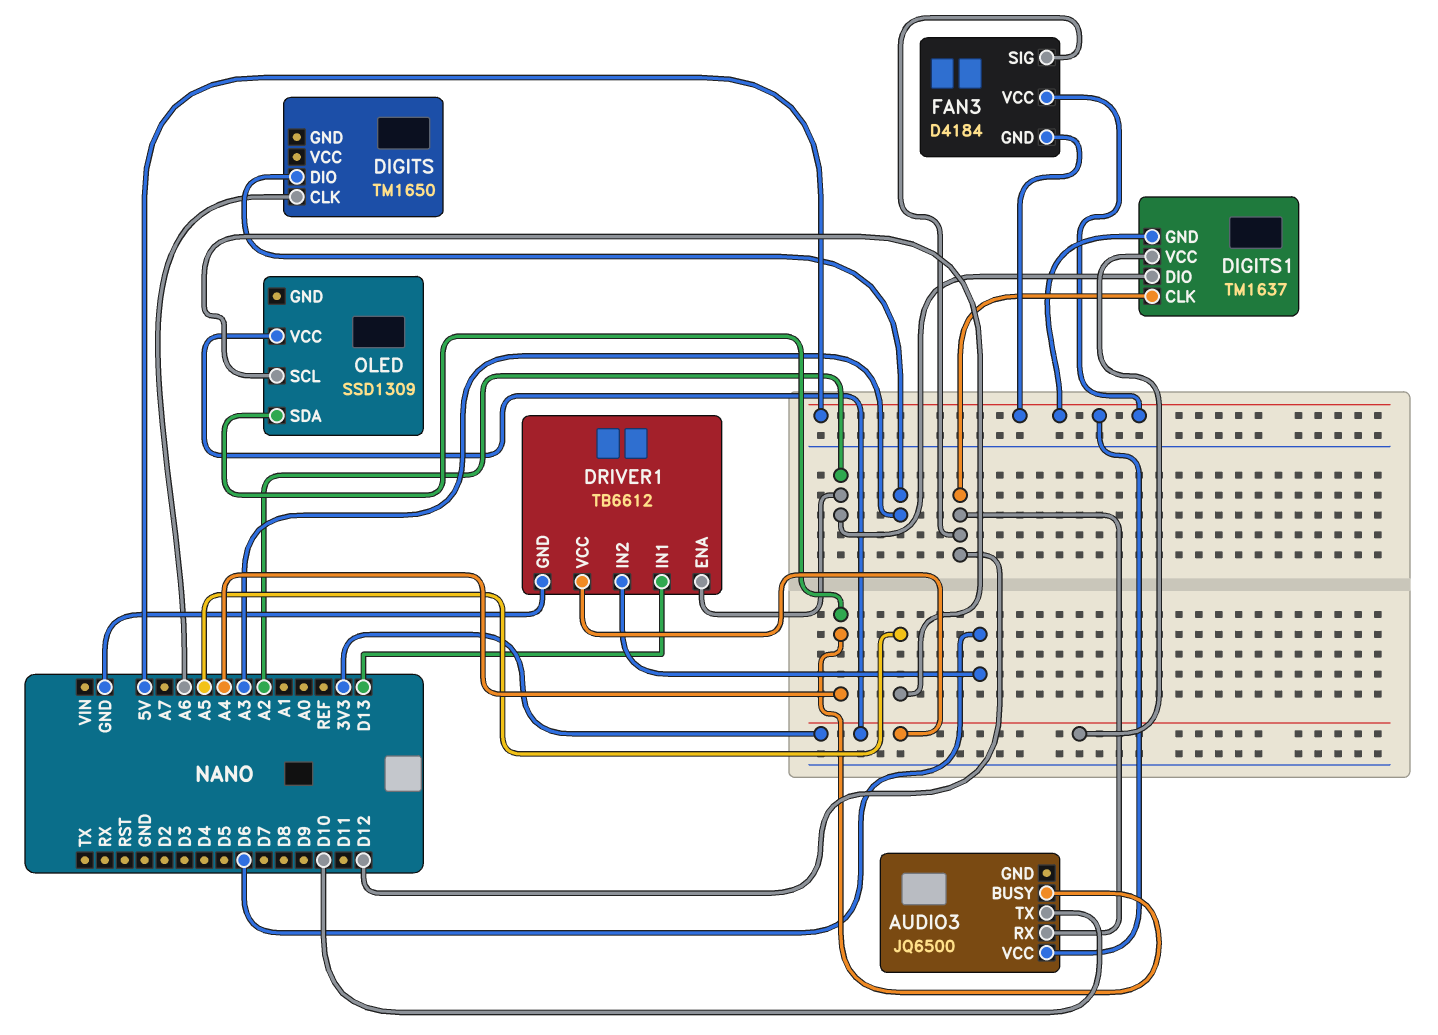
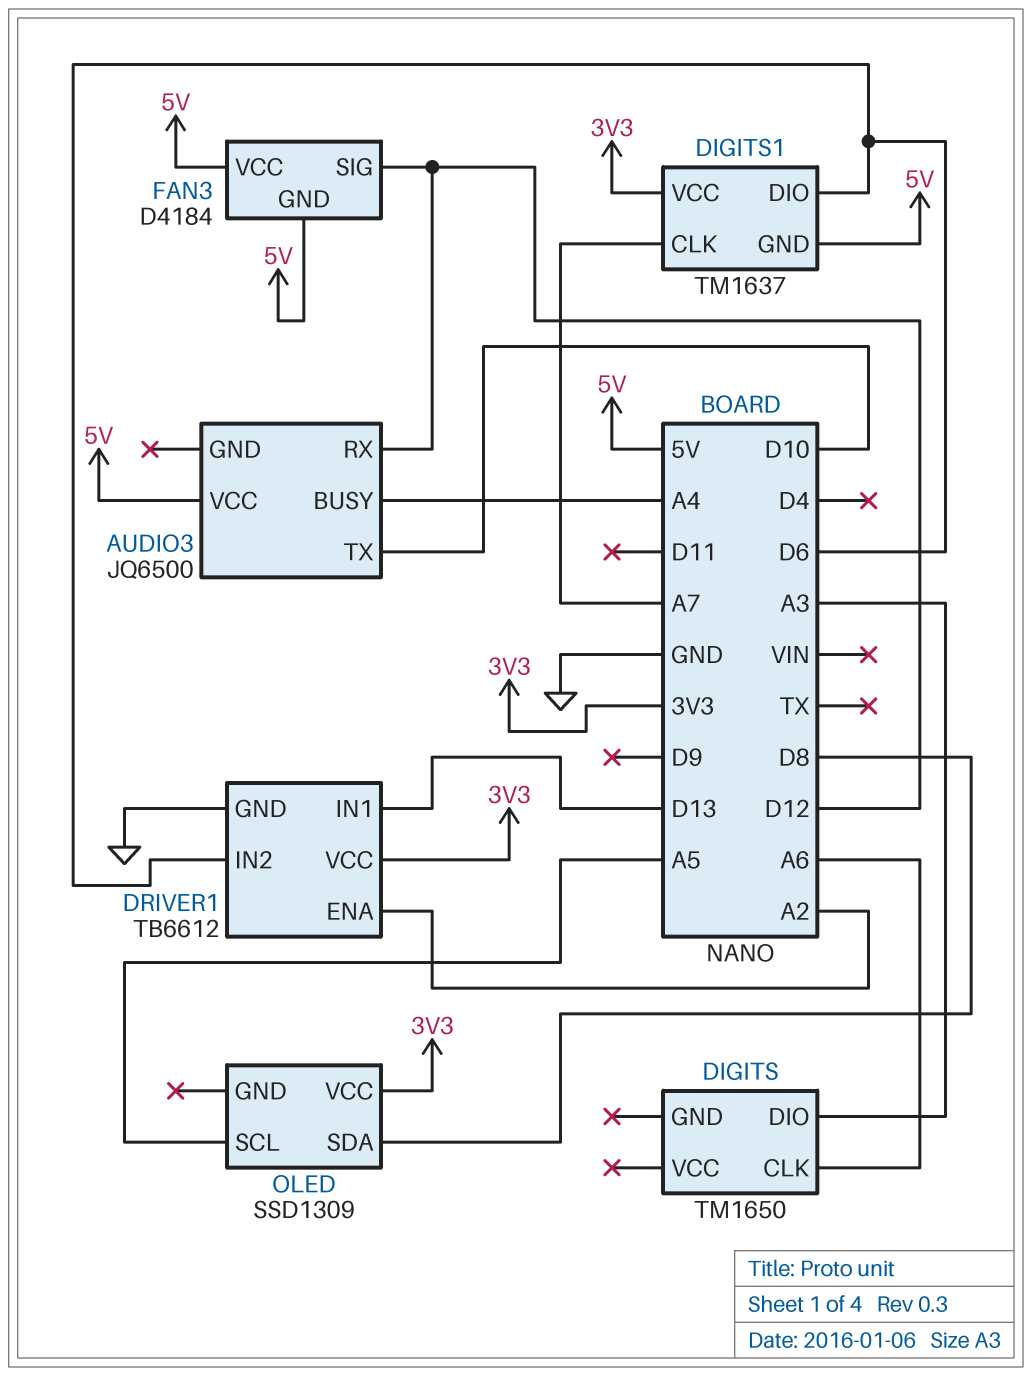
DIGITS1 pin CLK: D12 -> A7
DIGITS1 pin DIO: A2 -> D6
OLED pin SDA: A4 -> D8

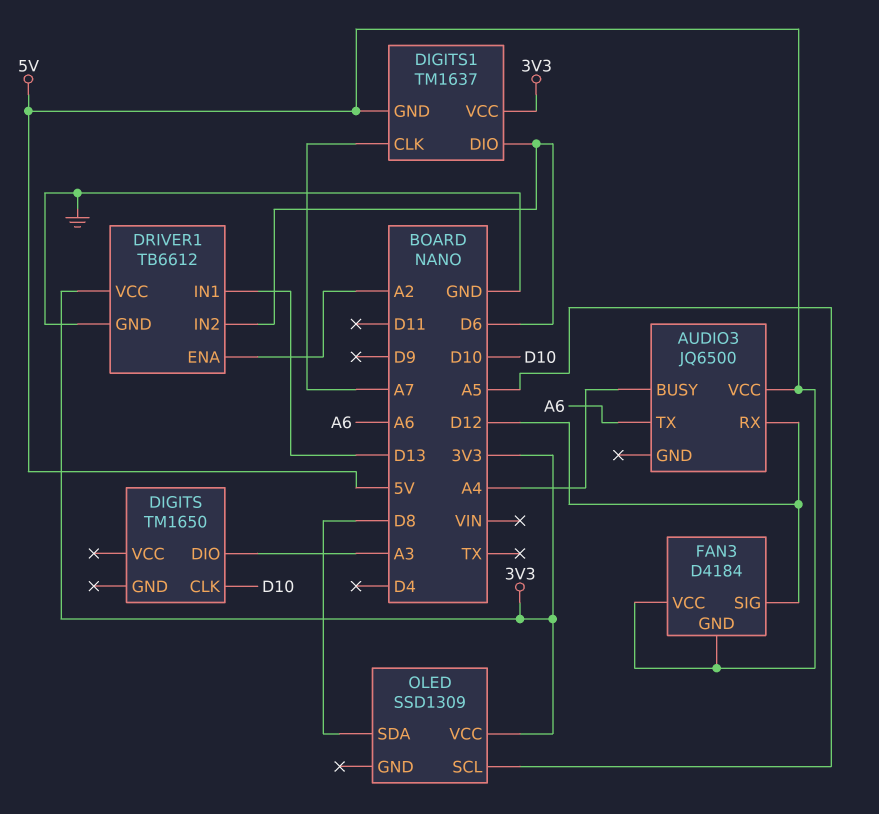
AUDIO3 pin TX: D10 -> A6
DIGITS pin CLK: A6 -> D10

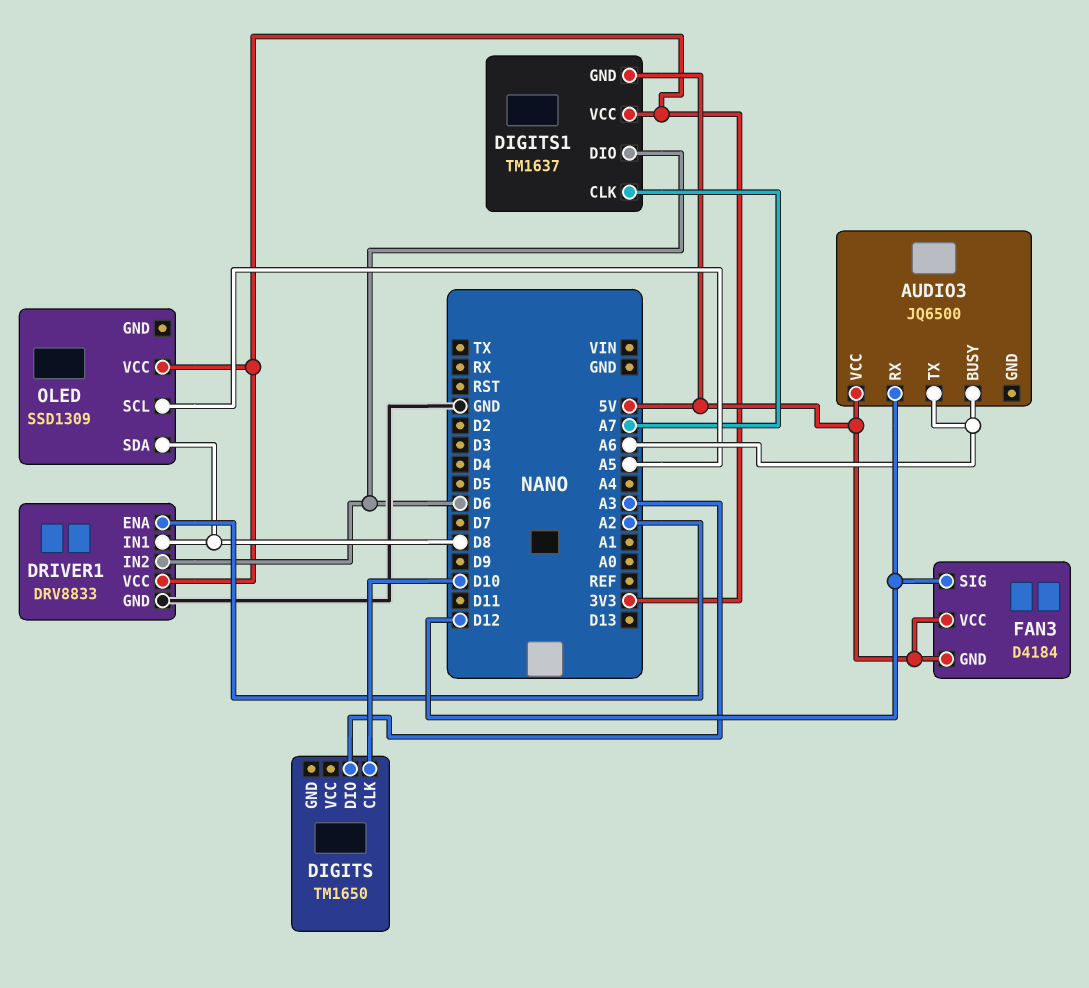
AUDIO3 pin BUSY: A4 -> A6
DRIVER1: TB6612 -> DRV8833
DRIVER1 pin IN1: D13 -> D8

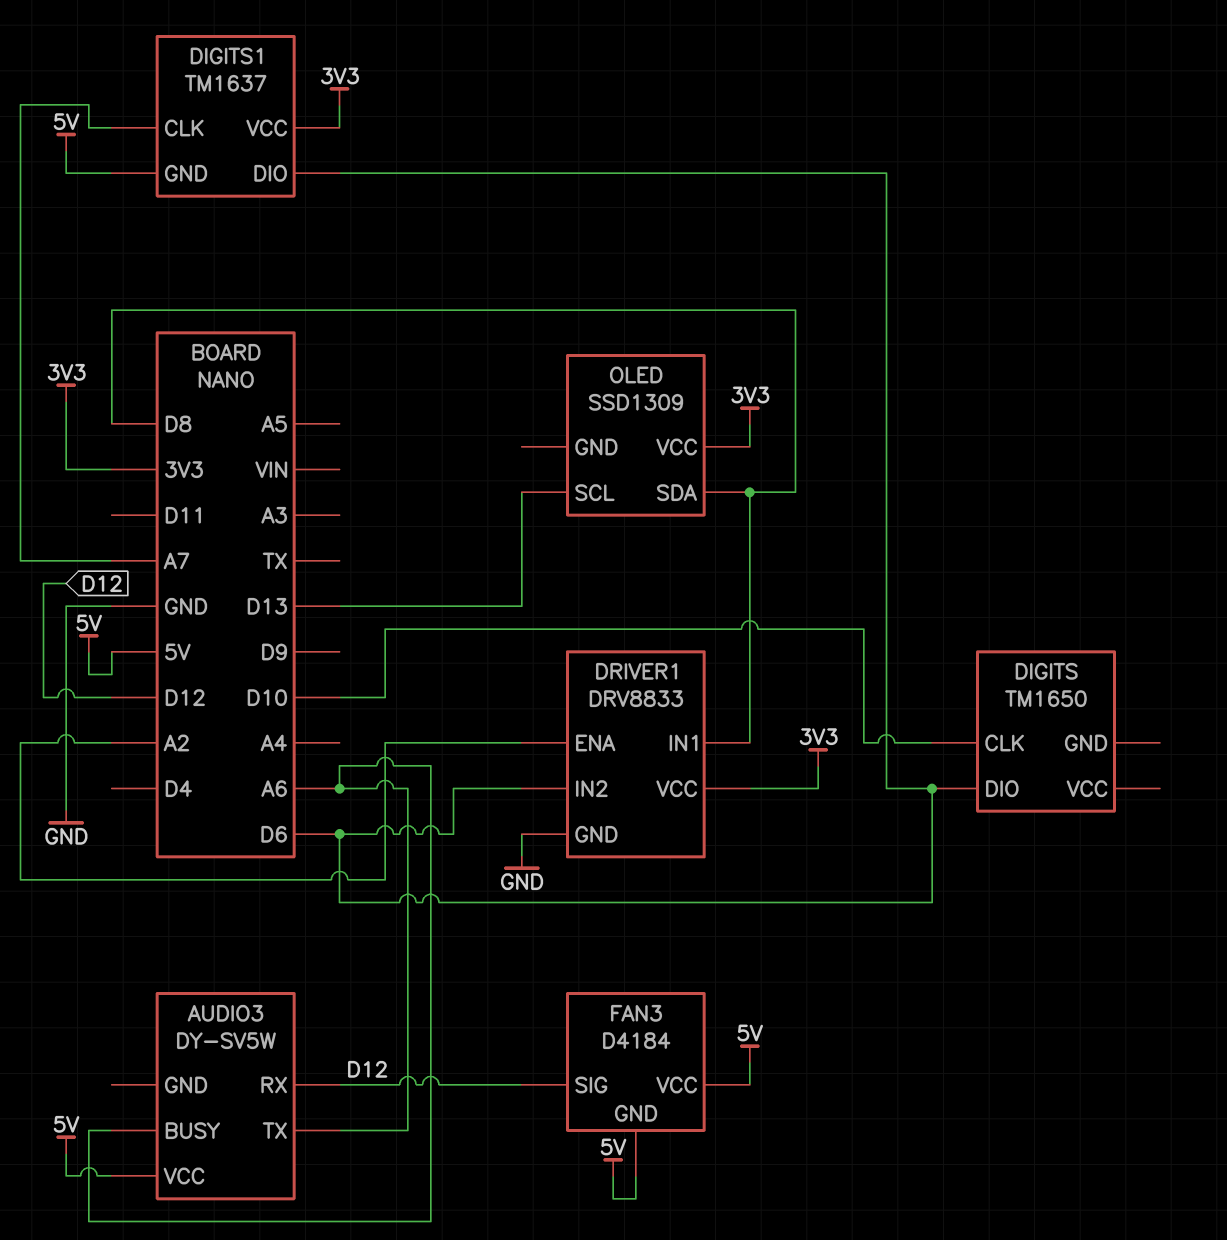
AUDIO3: JQ6500 -> DY-SV5W
DIGITS pin DIO: A3 -> D6
OLED pin SCL: A5 -> D13

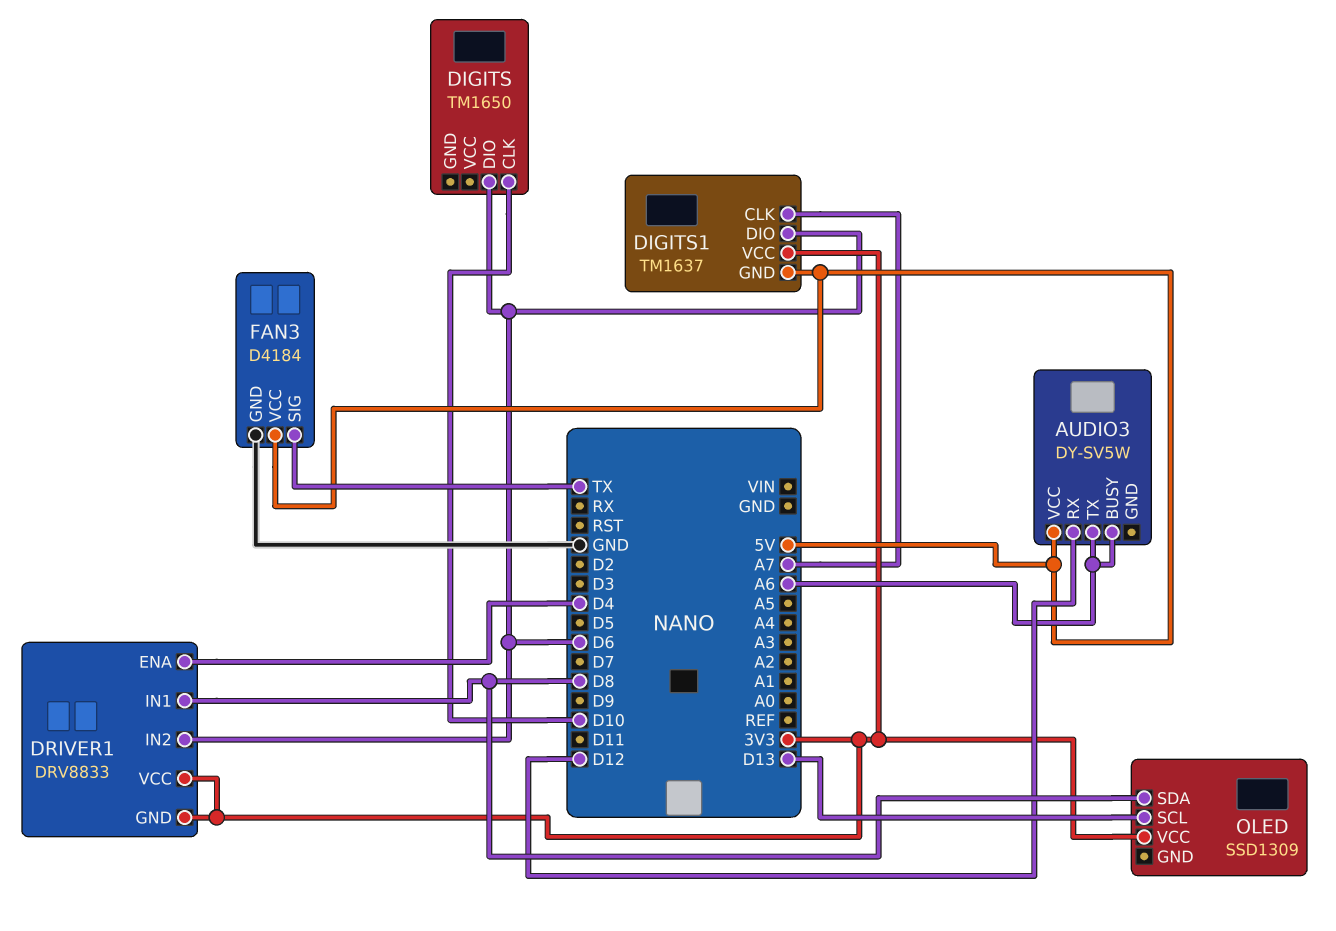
DRIVER1 pin ENA: A2 -> D4
DRIVER1 pin GND: GND -> 3V3
FAN3 pin GND: 5V -> GND
FAN3 pin SIG: D12 -> TX

